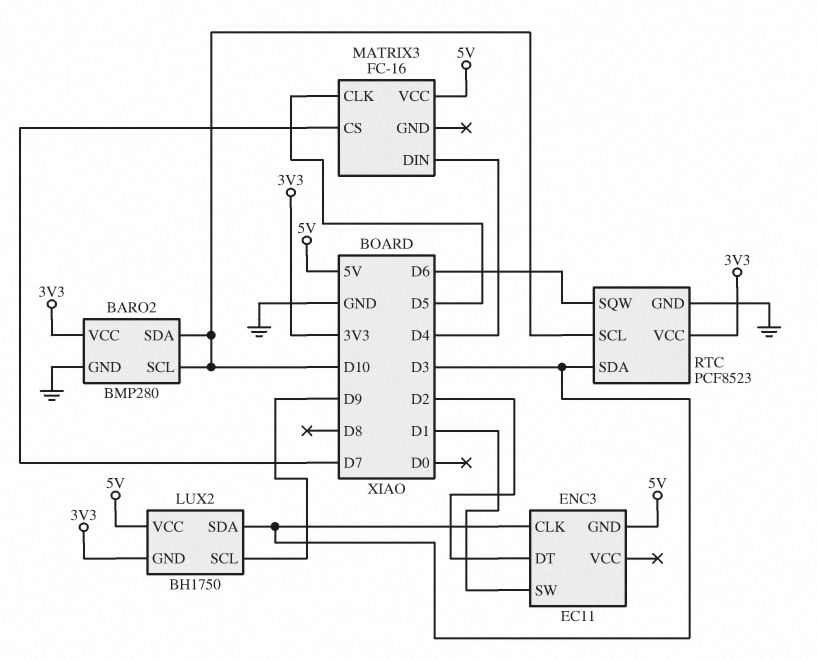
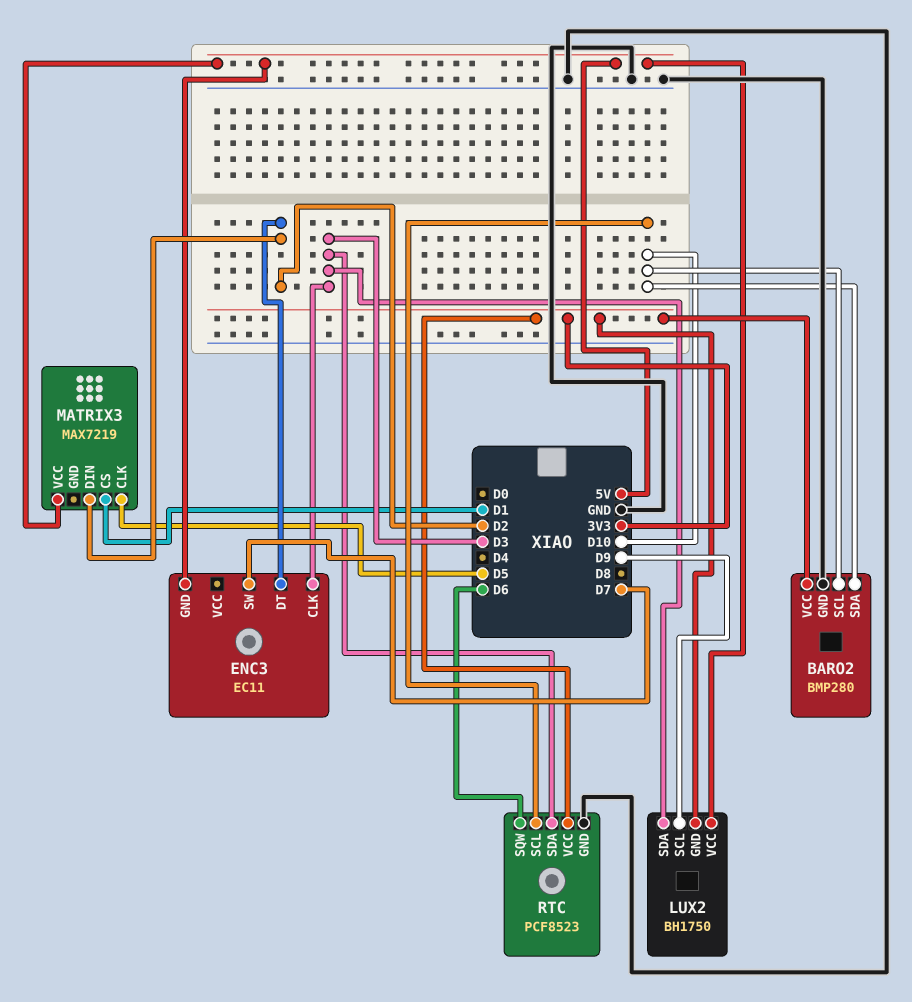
ENC3 pin SW: D1 -> D7
MATRIX3: FC-16 -> MAX7219
MATRIX3 pin CS: D7 -> D1
MATRIX3 pin DIN: D4 -> D2

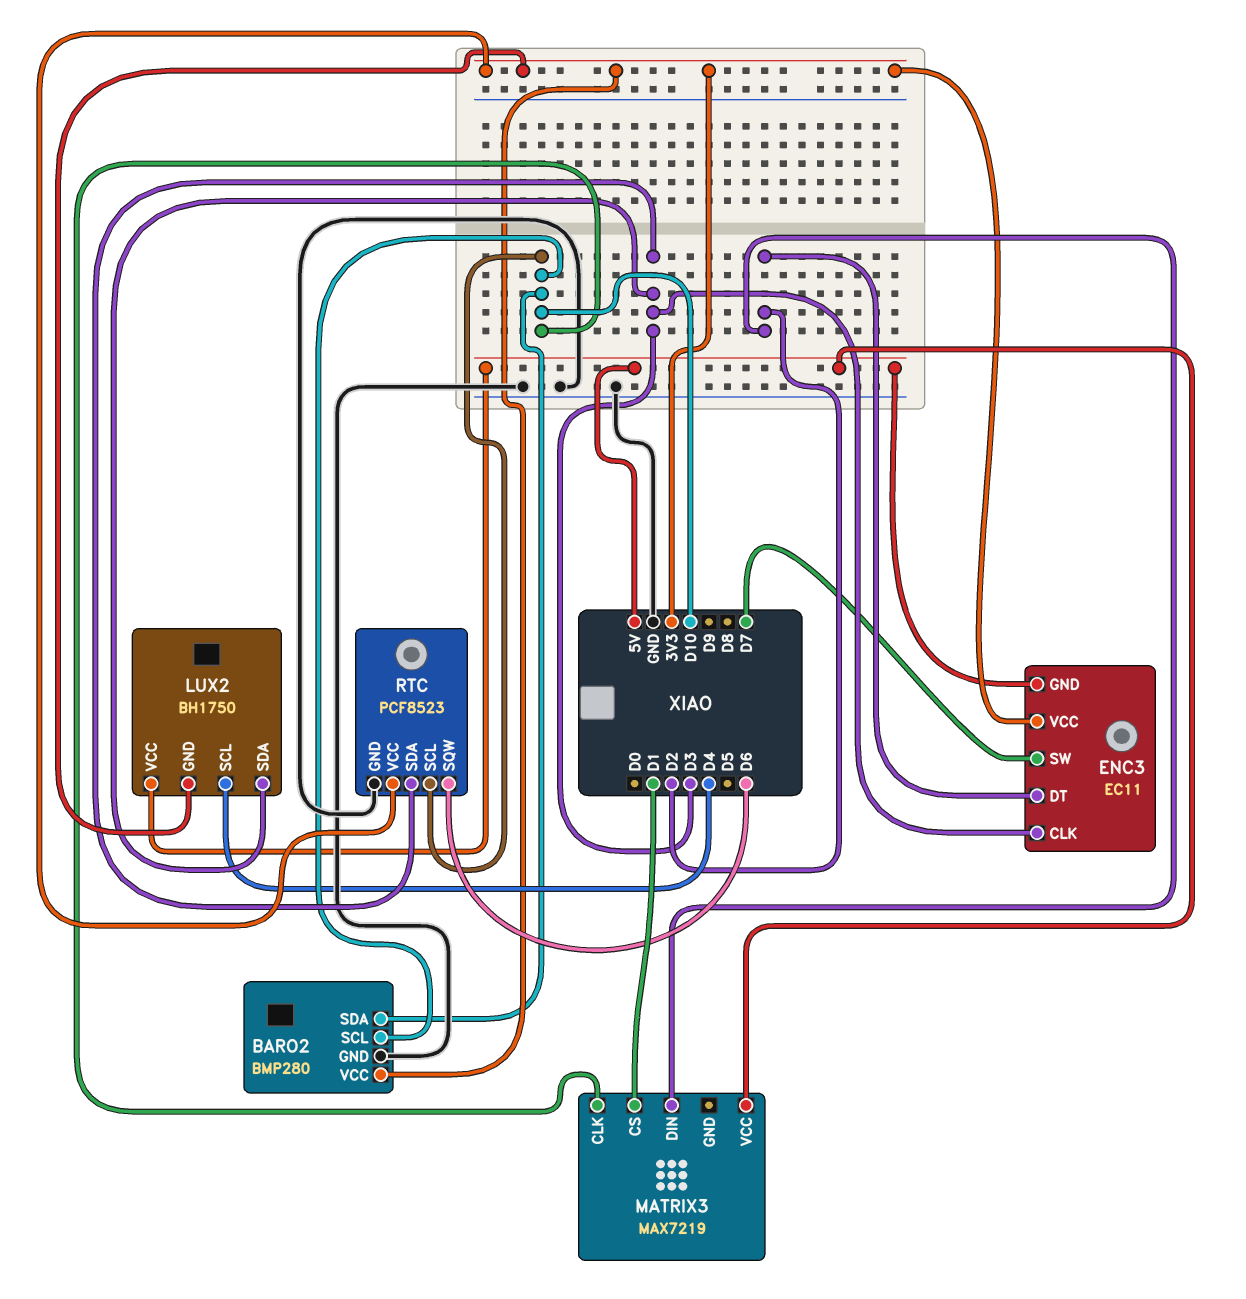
ENC3 pin VCC: none -> 3V3
LUX2 pin SCL: D9 -> D4
MATRIX3 pin CLK: D5 -> D10

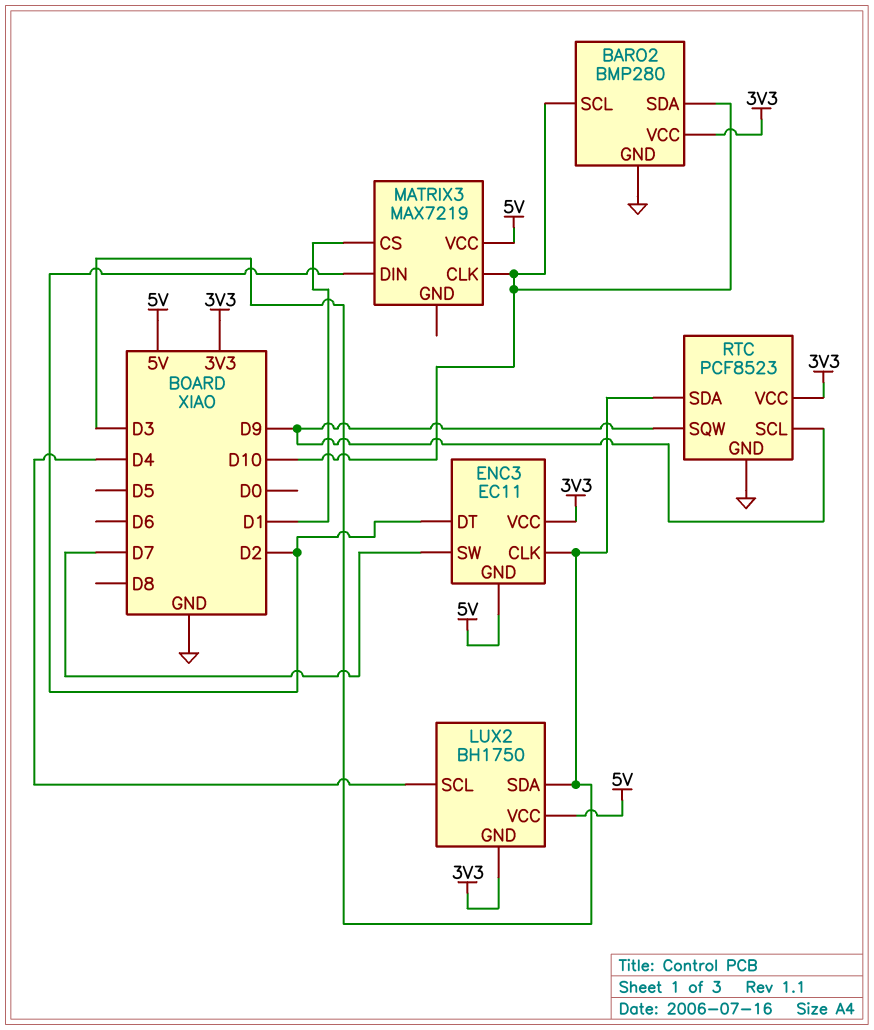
RTC pin SCL: D10 -> D9
RTC pin SQW: D6 -> D9

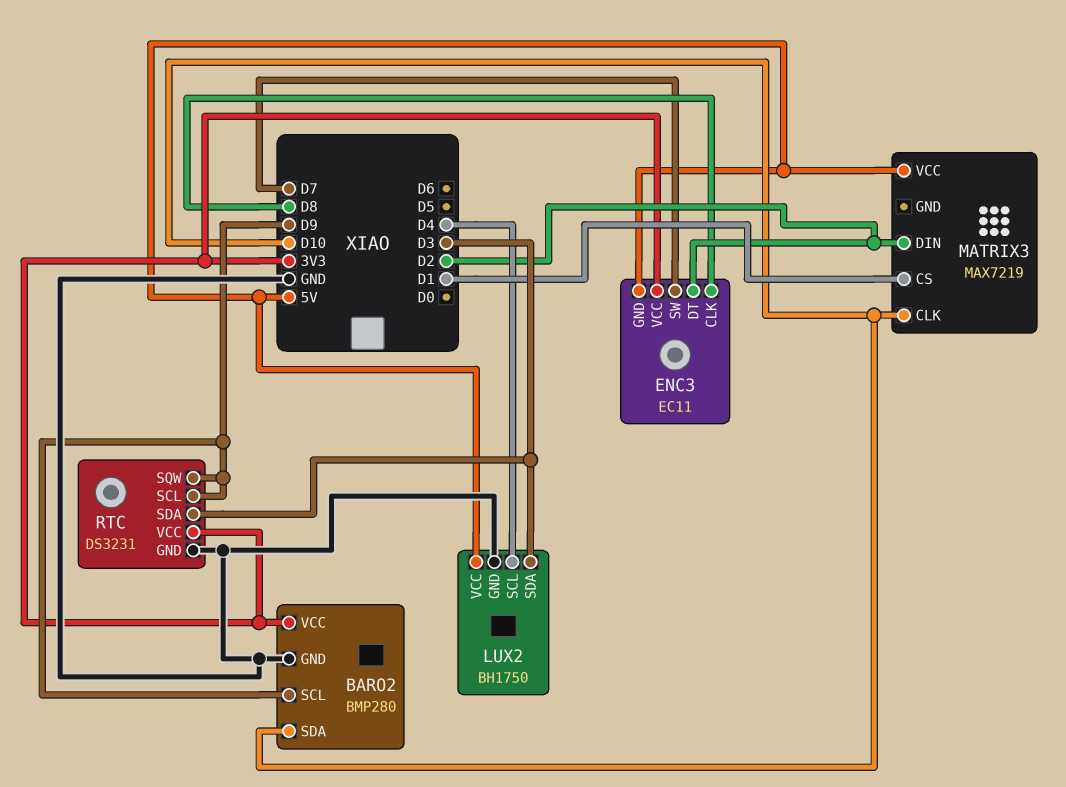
BARO2 pin SCL: D10 -> D9
ENC3 pin CLK: D3 -> D8
LUX2 pin GND: 3V3 -> GND
RTC: PCF8523 -> DS3231

